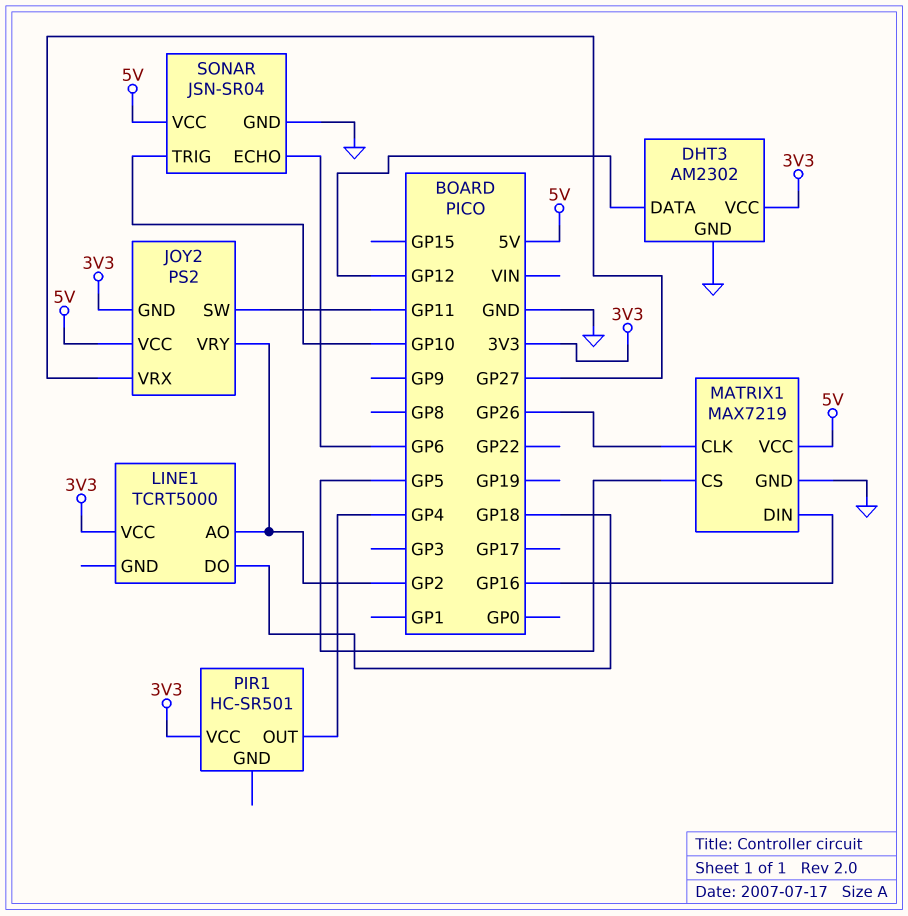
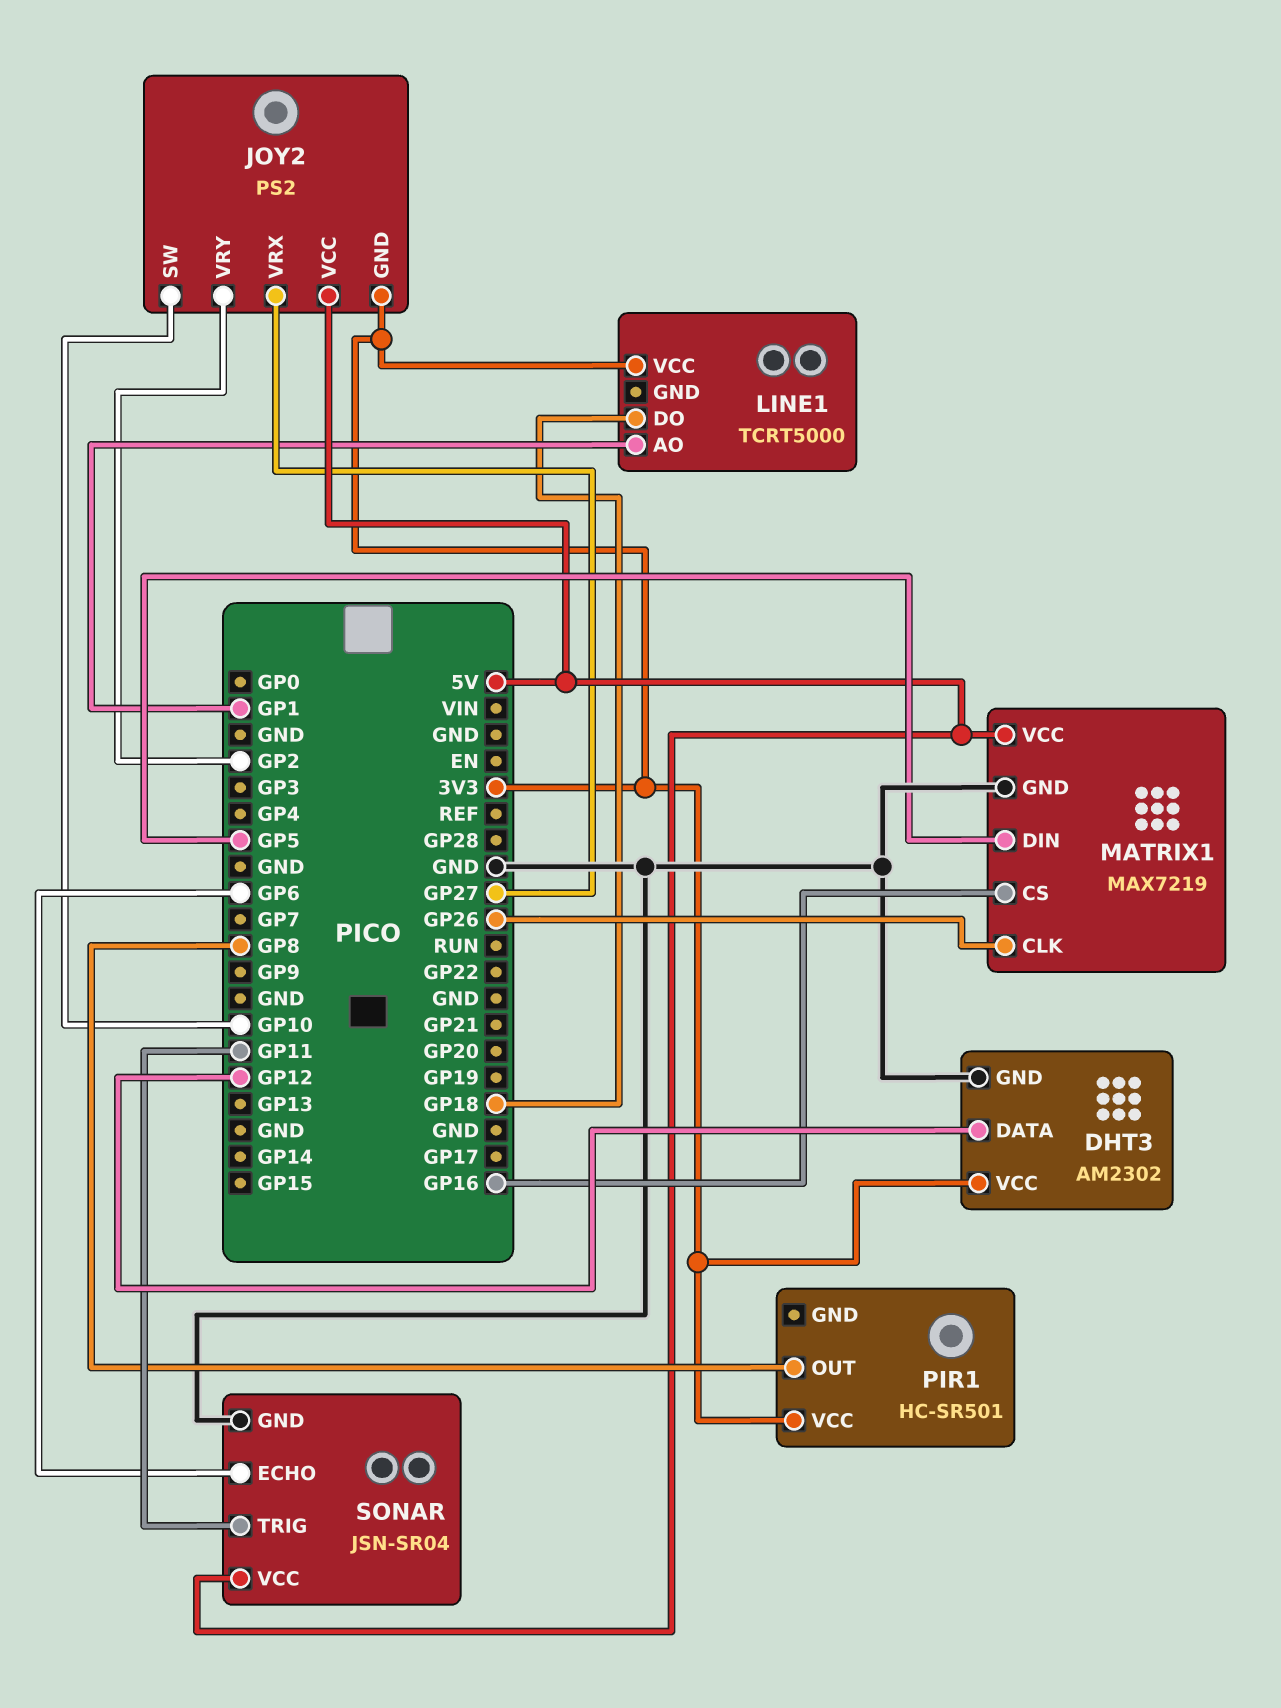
JOY2 pin SW: GP11 -> GP10
LINE1 pin AO: GP2 -> GP1
MATRIX1 pin CS: GP5 -> GP16
MATRIX1 pin DIN: GP16 -> GP5
PIR1 pin OUT: GP4 -> GP8
SONAR pin TRIG: GP10 -> GP11

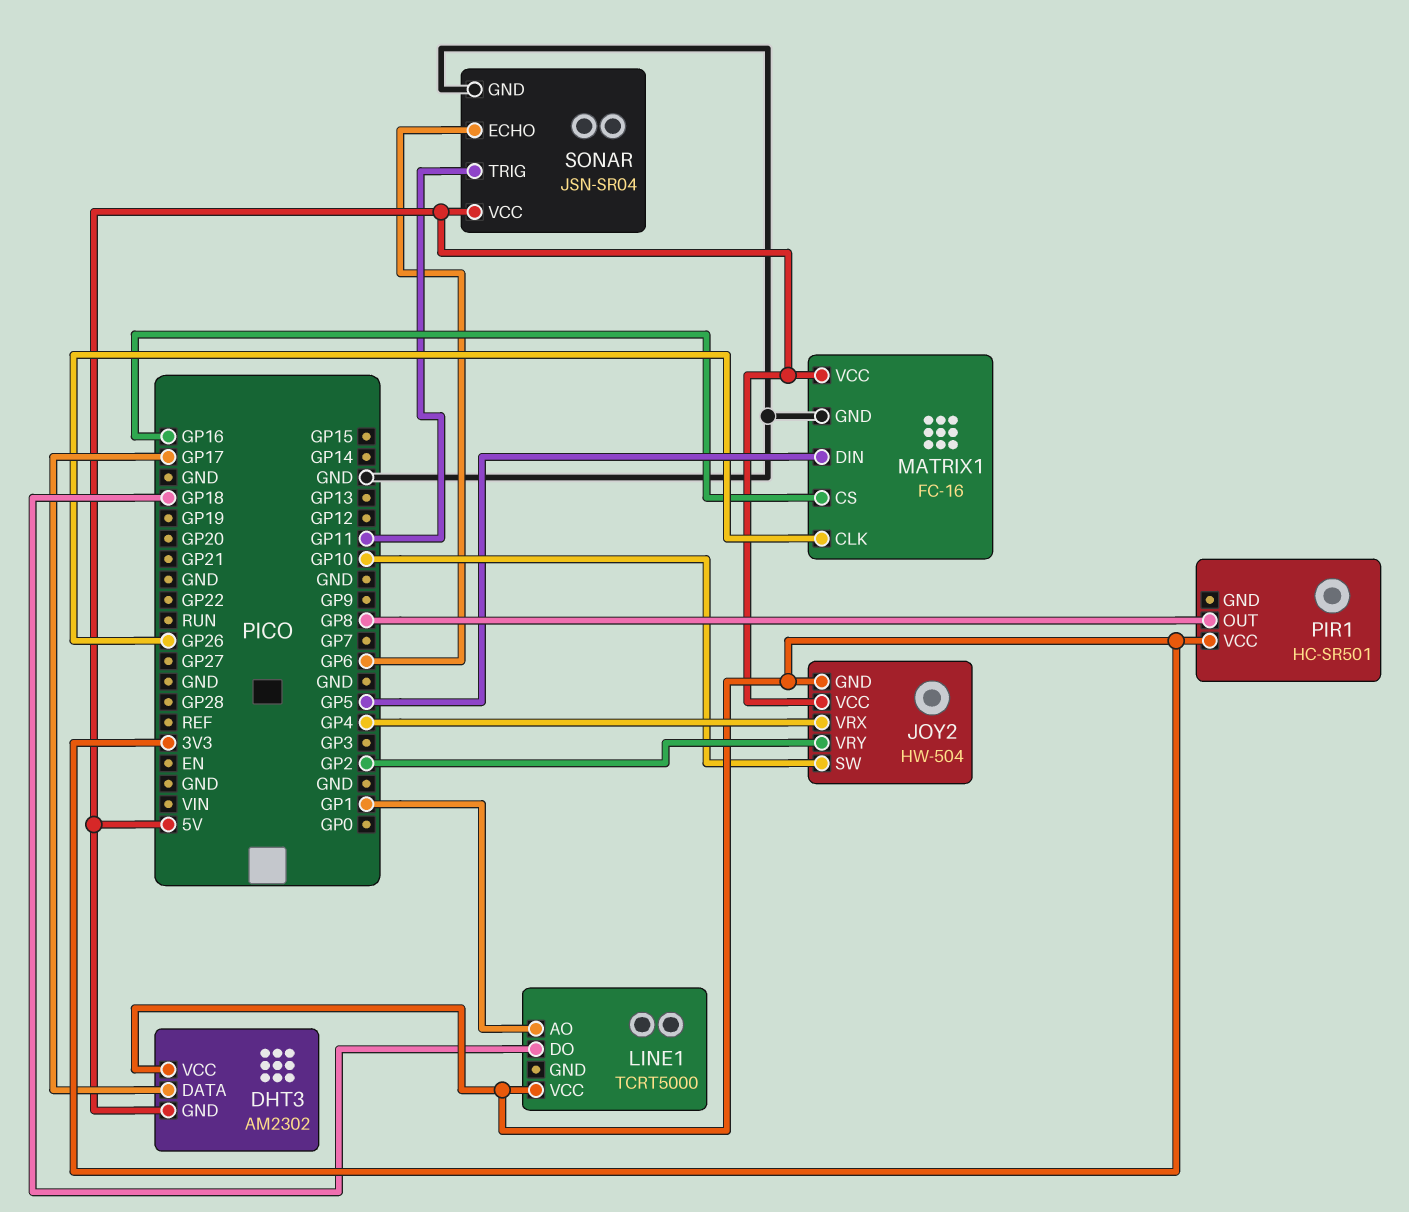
DHT3 pin DATA: GP12 -> GP17
DHT3 pin GND: GND -> 5V
JOY2: PS2 -> HW-504
JOY2 pin VRX: GP27 -> GP4
MATRIX1: MAX7219 -> FC-16

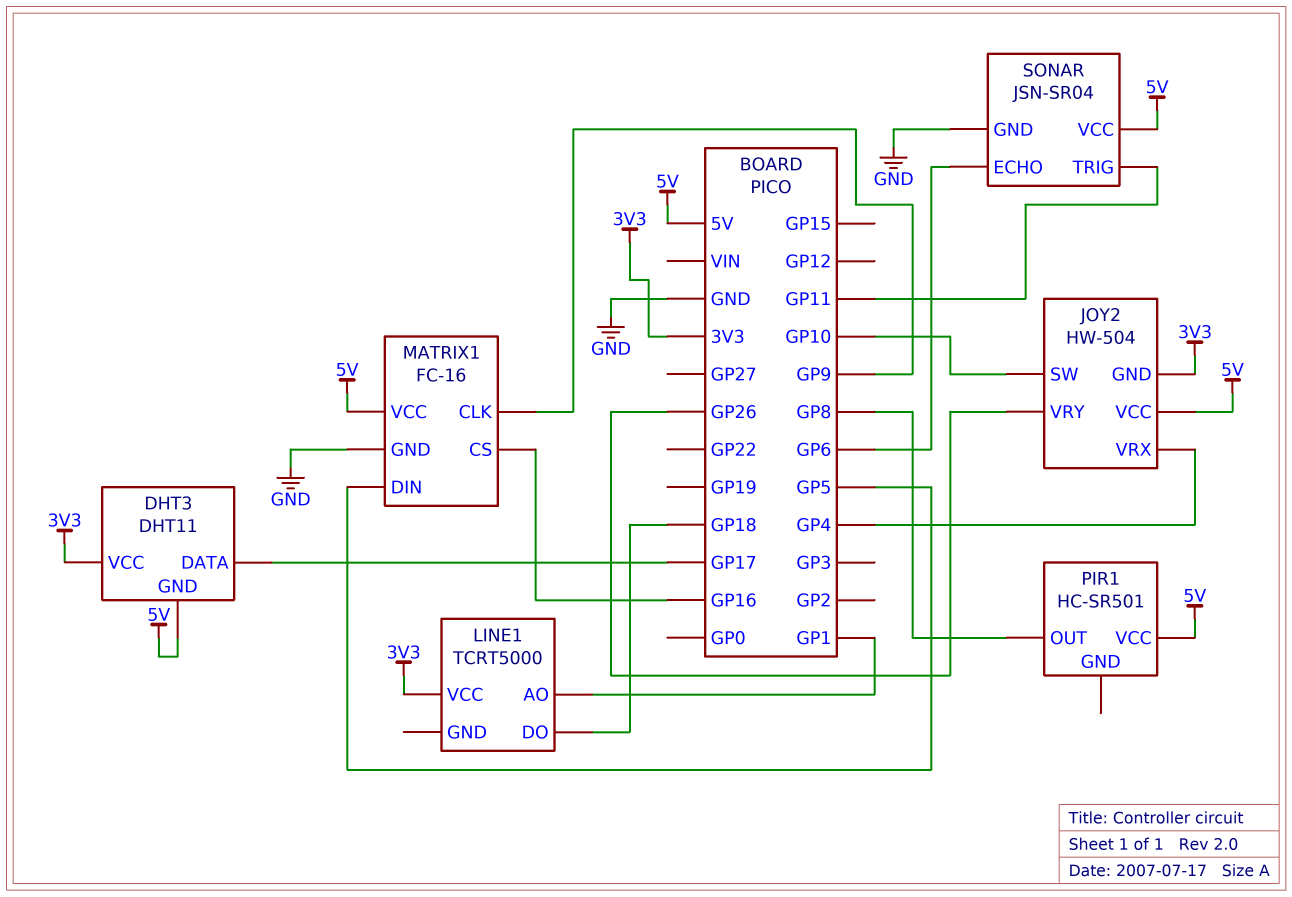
DHT3: AM2302 -> DHT11
JOY2 pin VRY: GP2 -> GP26
MATRIX1 pin CLK: GP26 -> GP9
PIR1 pin VCC: 3V3 -> 5V

